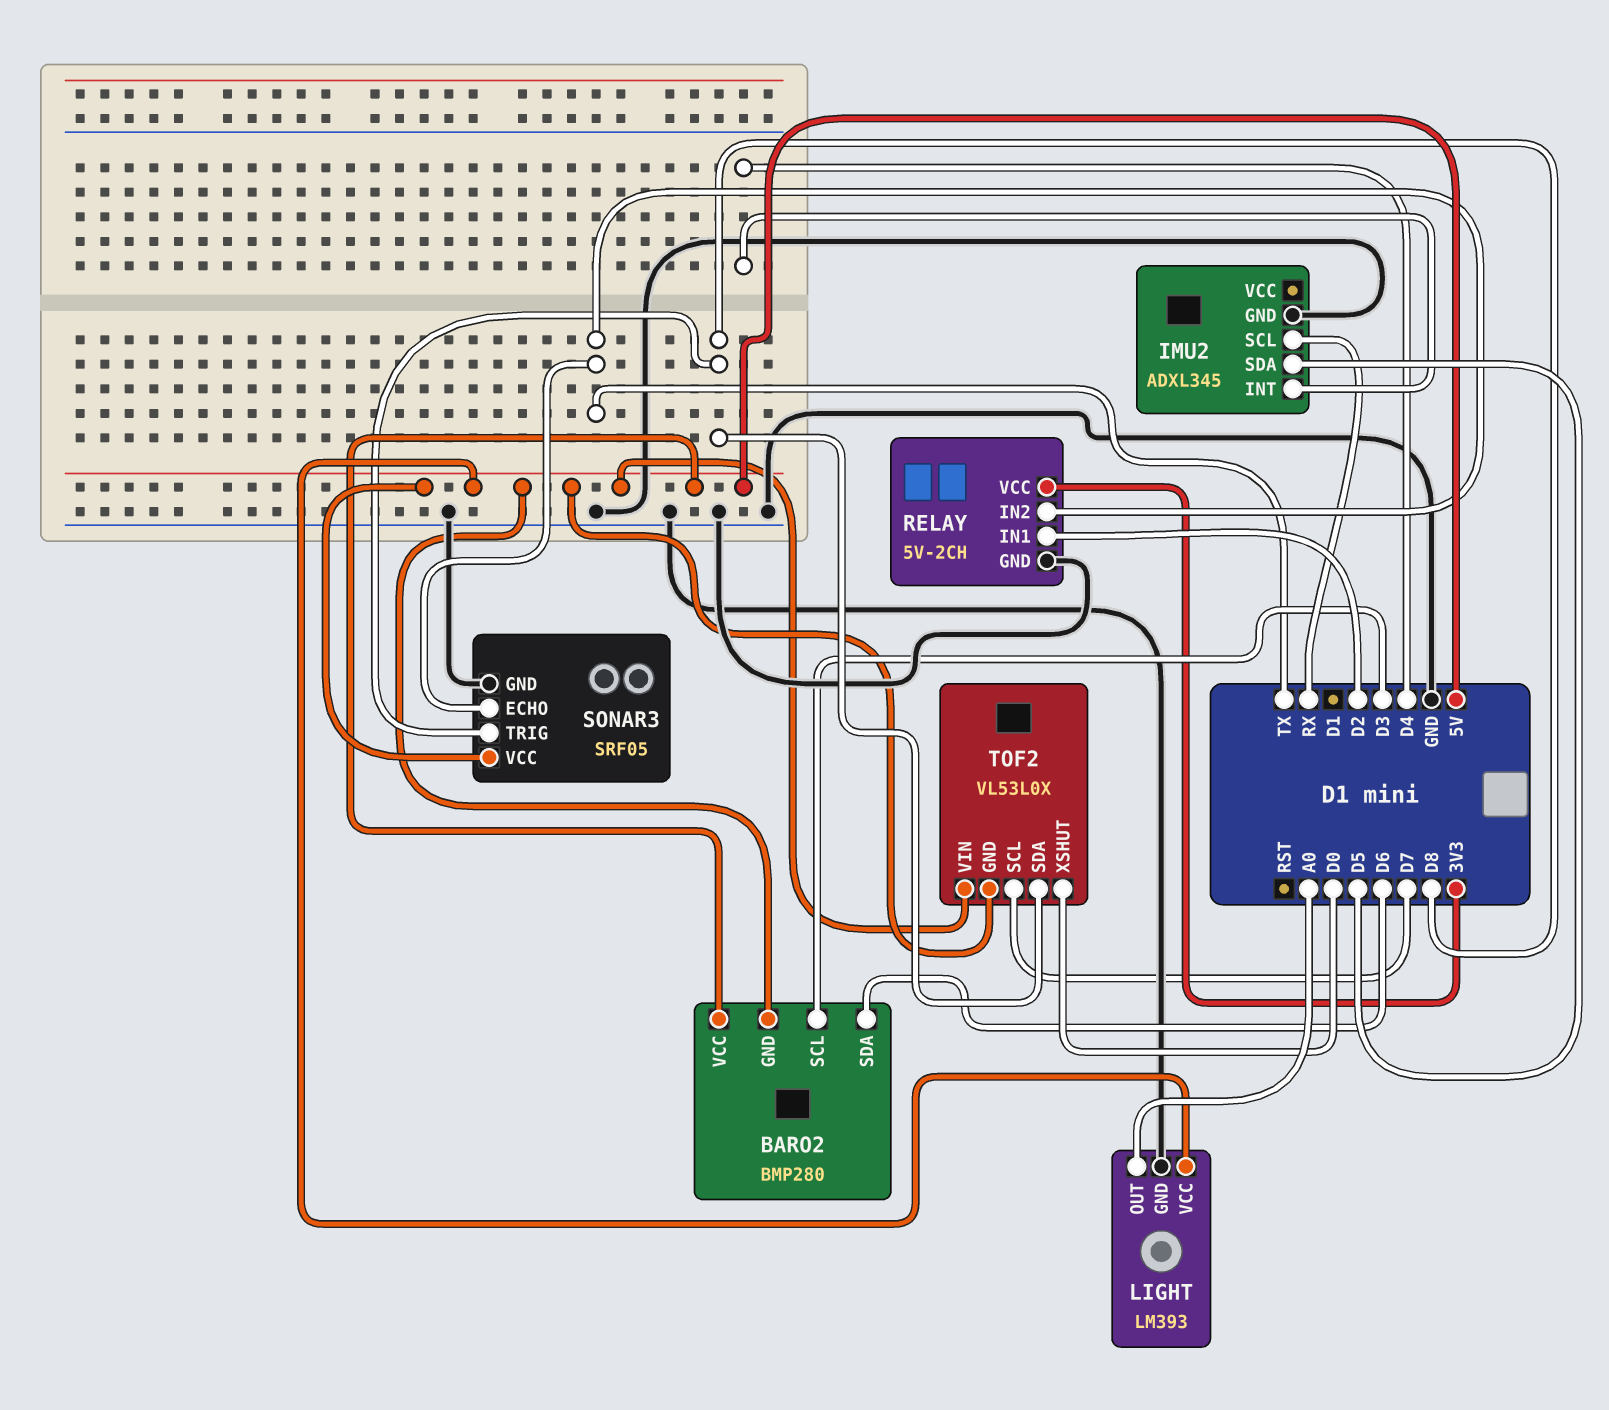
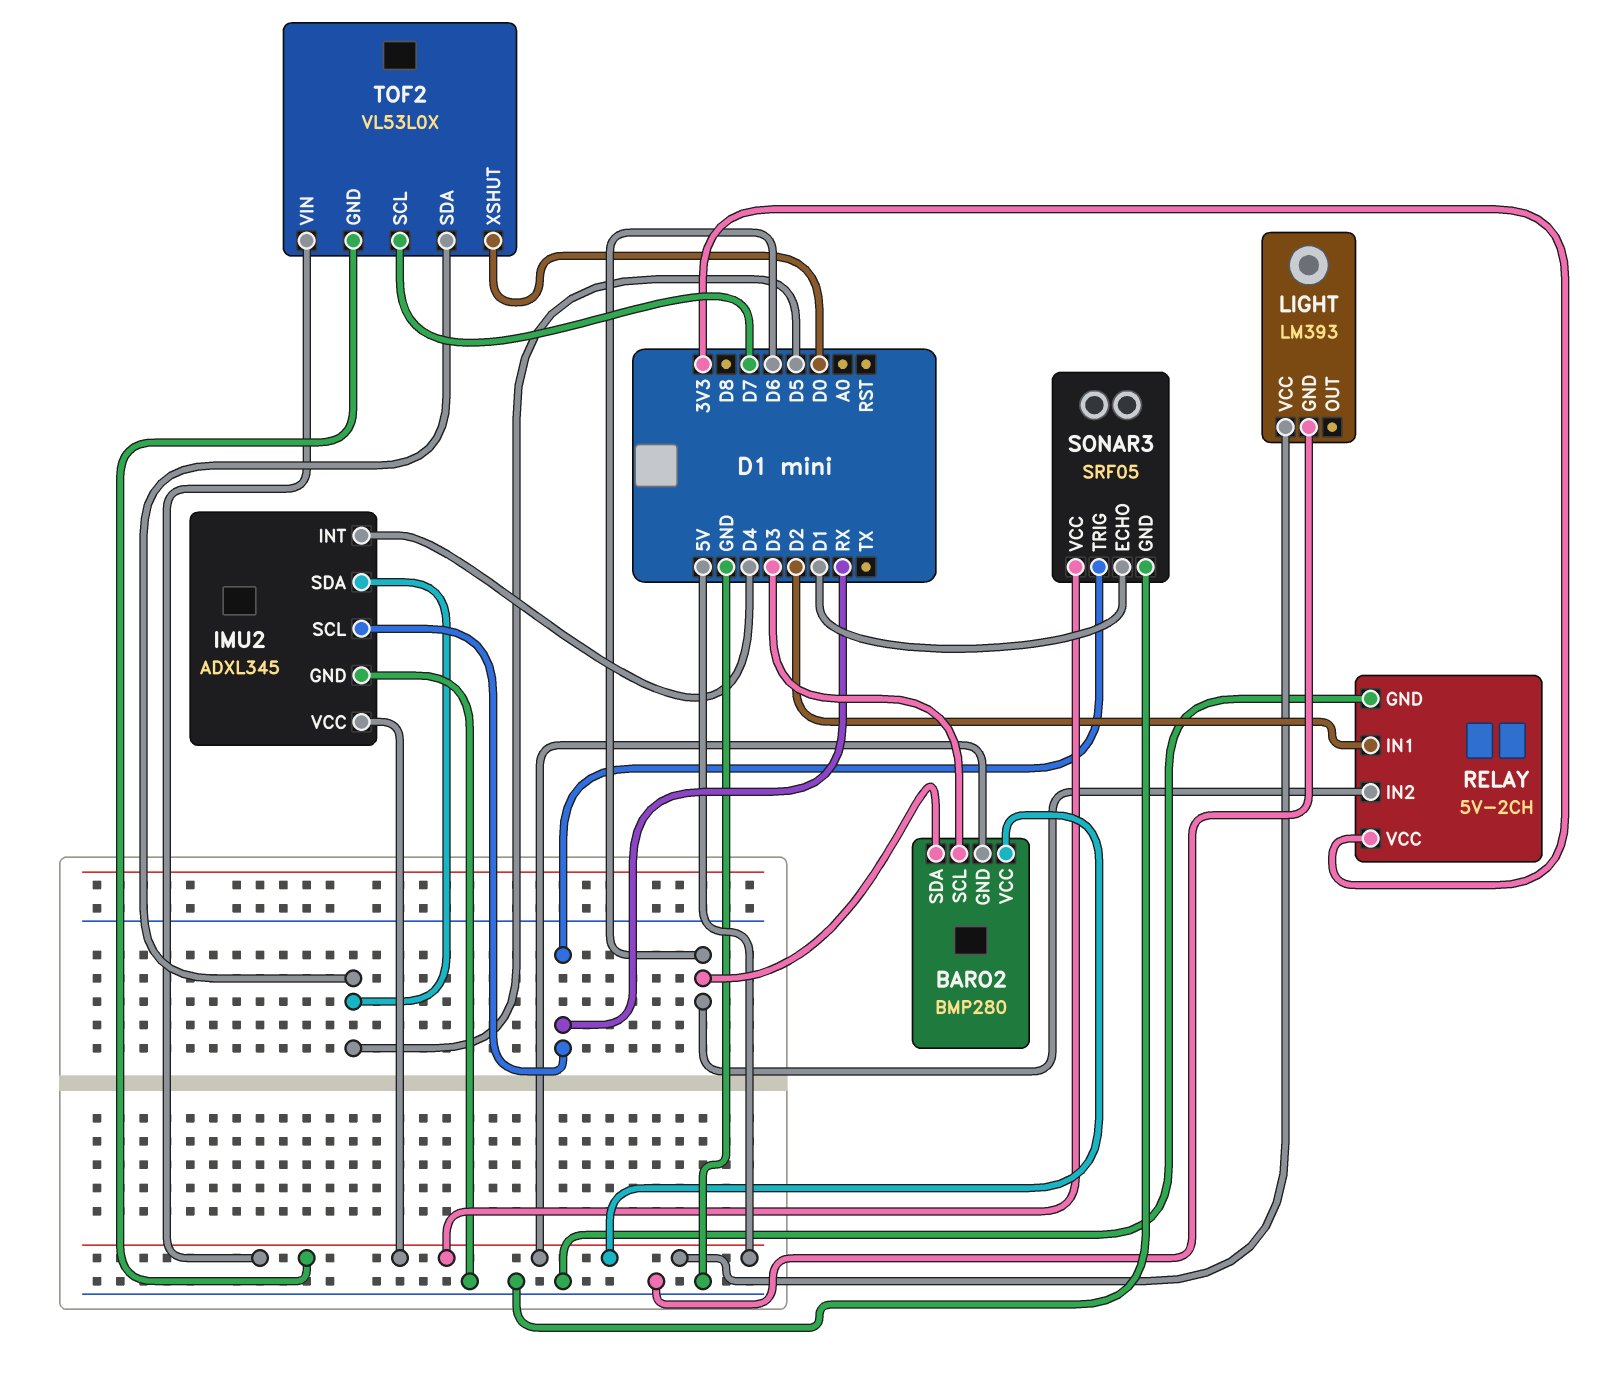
IMU2 pin VCC: none -> 5V
LIGHT pin OUT: A0 -> none
RELAY pin IN2: TX -> D6
SONAR3 pin ECHO: TX -> D1
SONAR3 pin TRIG: D8 -> RX
TOF2 pin SDA: D8 -> D5

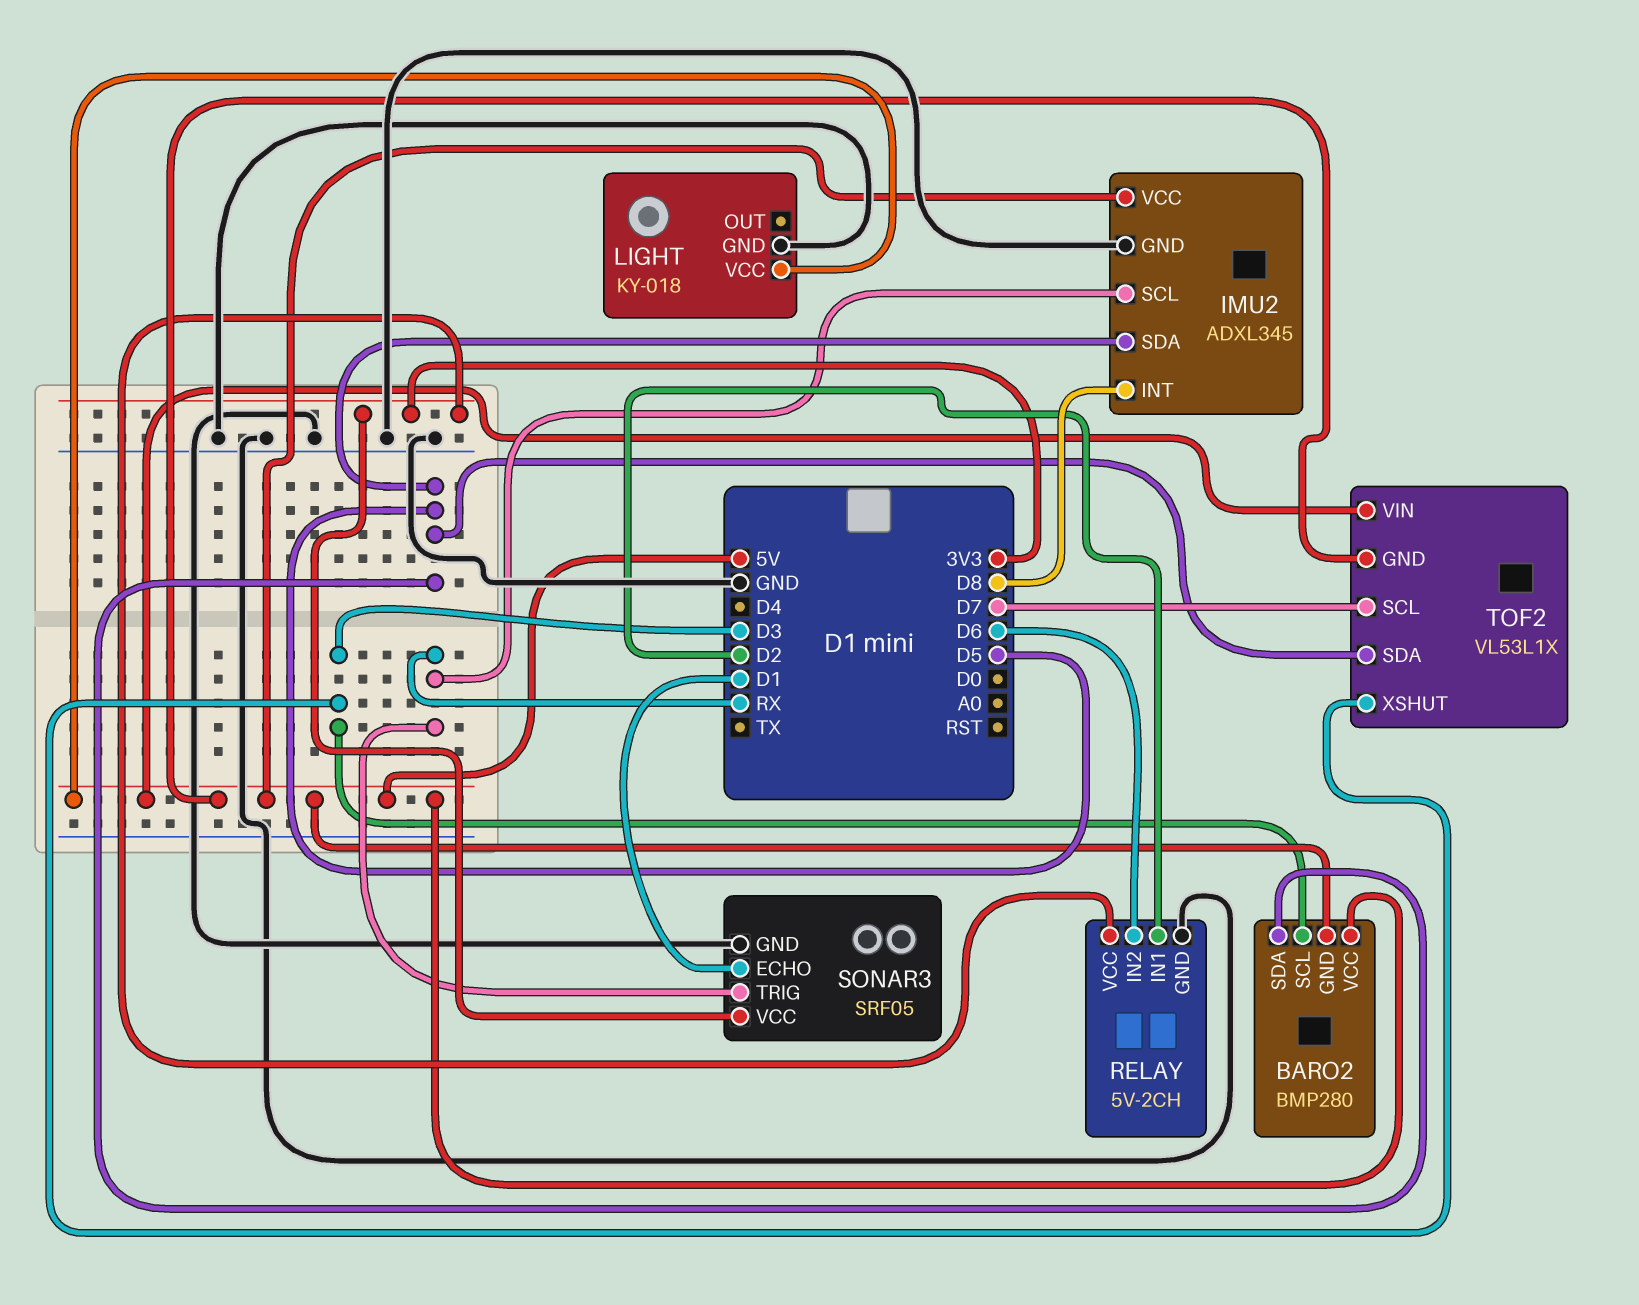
BARO2 pin SDA: D6 -> D5
IMU2 pin INT: D4 -> D8
LIGHT: LM393 -> KY-018
SONAR3 pin VCC: 5V -> 3V3
TOF2: VL53L0X -> VL53L1X
TOF2 pin XSHUT: D0 -> D3

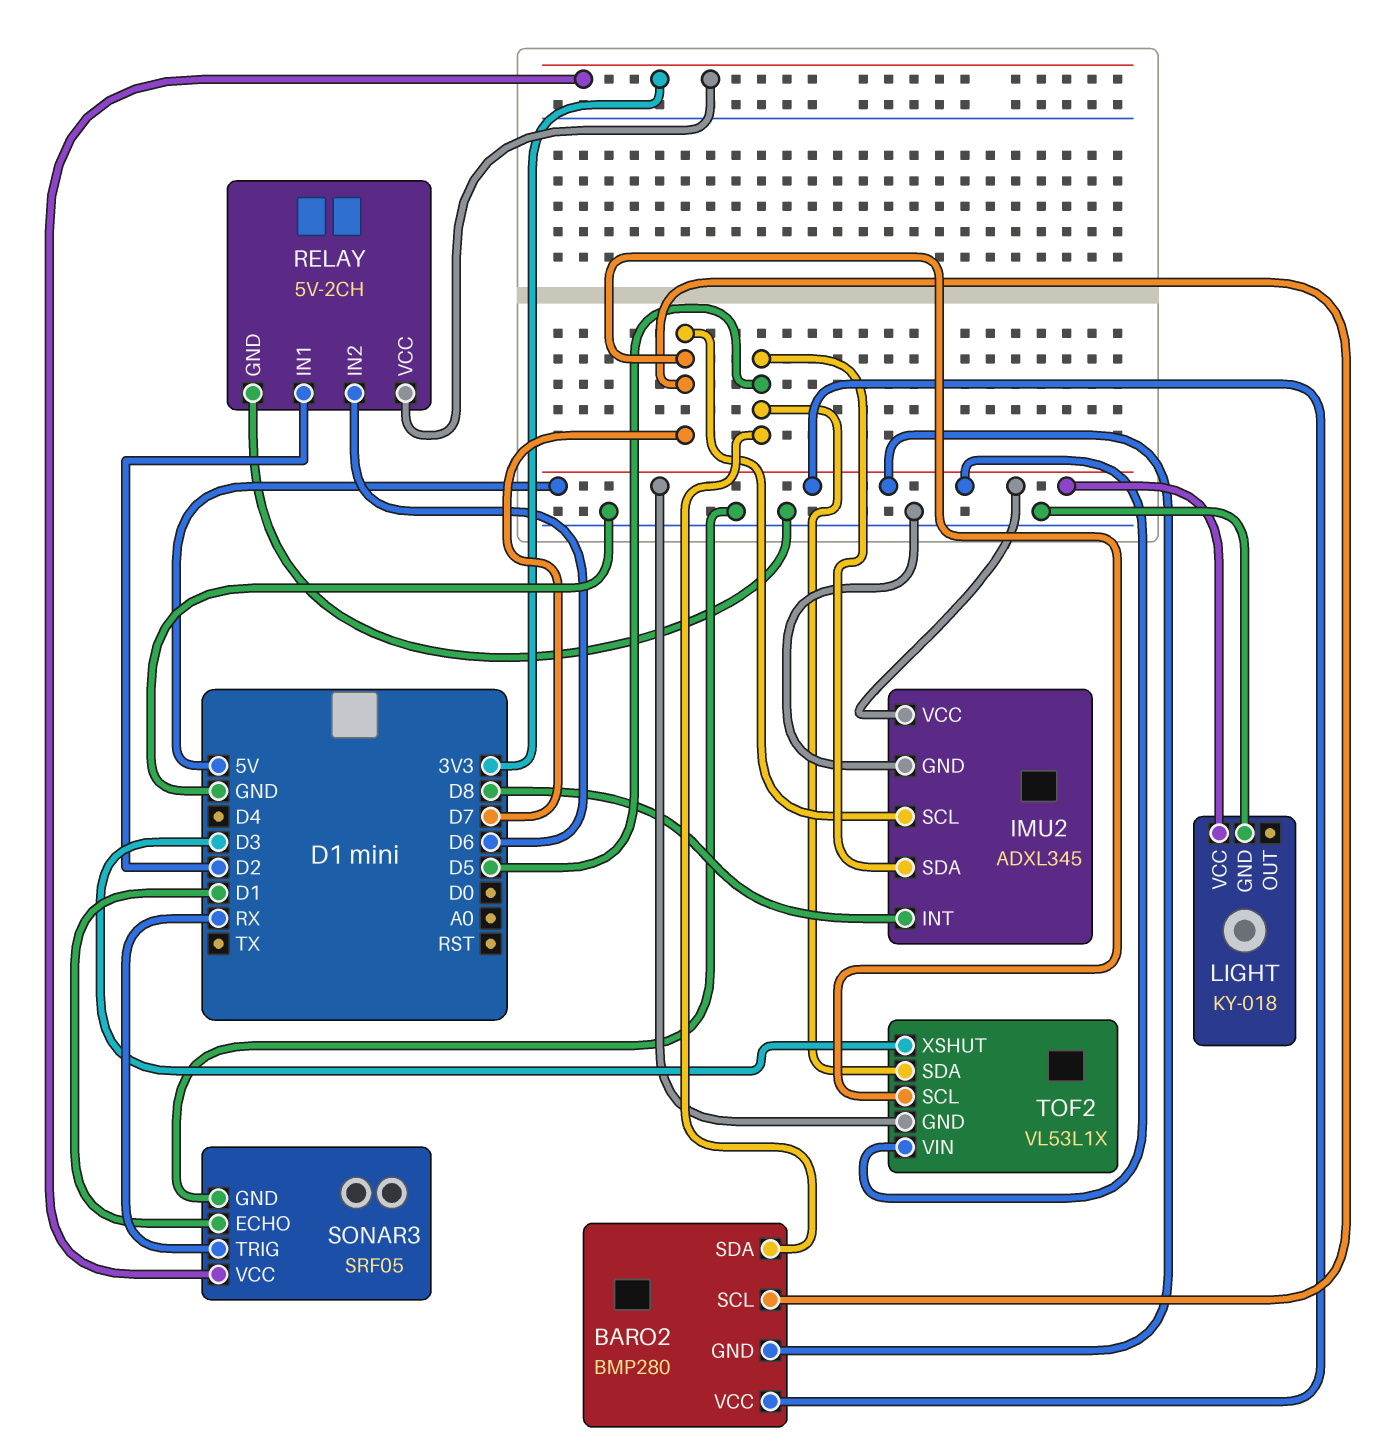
BARO2 pin SCL: D3 -> D7
IMU2 pin SCL: RX -> D7

